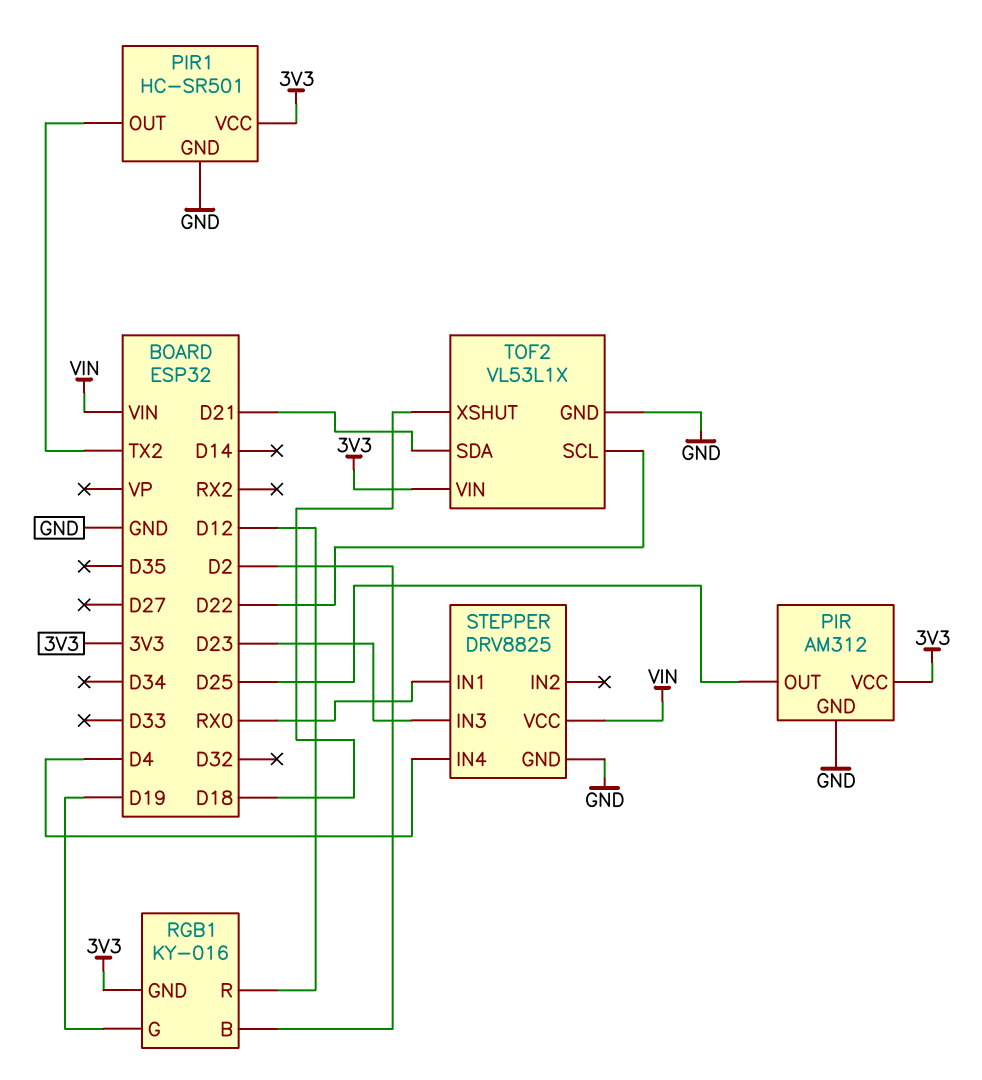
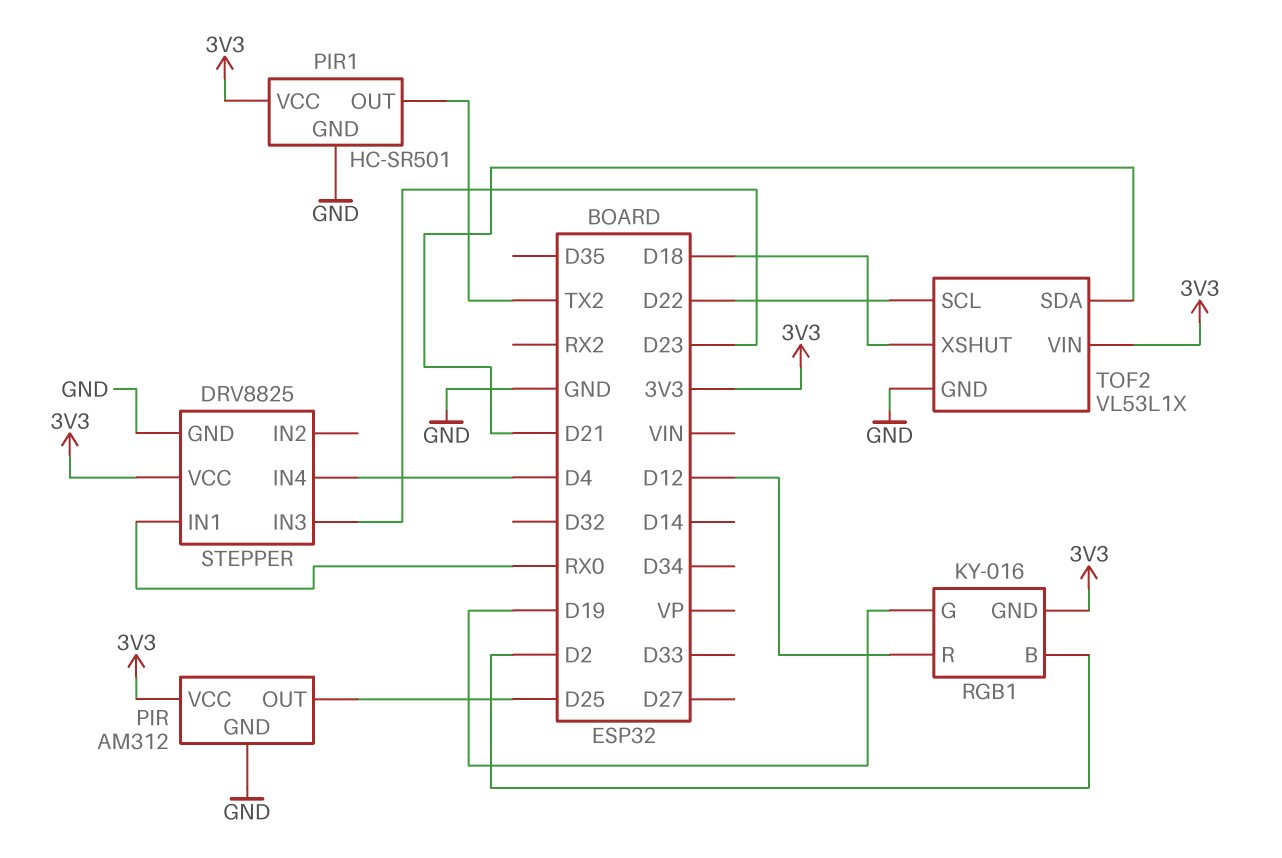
STEPPER pin VCC: VIN -> 3V3

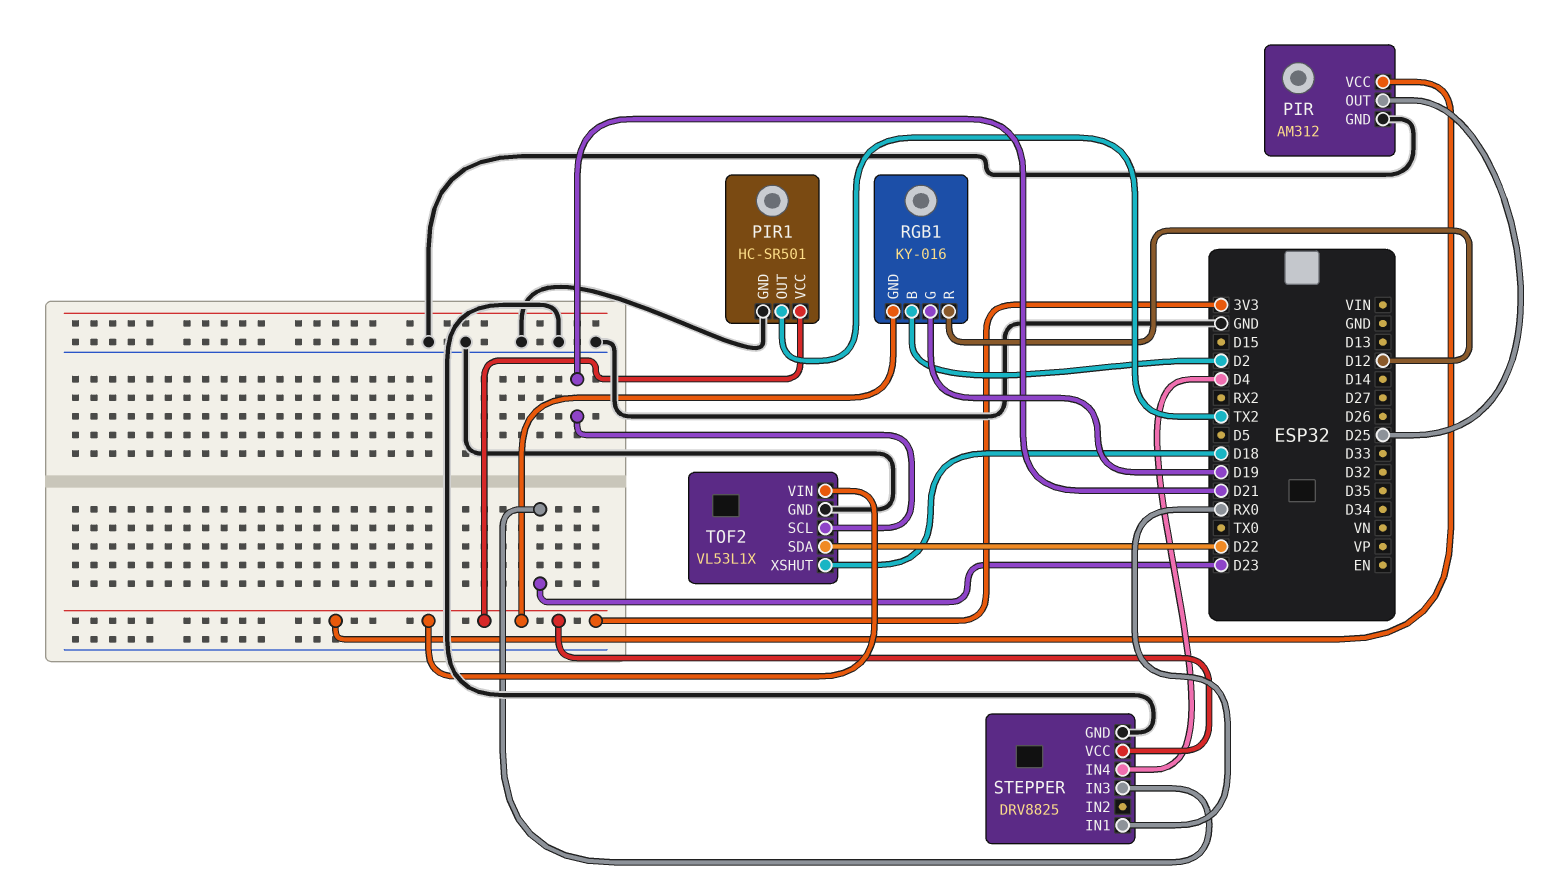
TOF2 pin SCL: D22 -> D21
TOF2 pin SDA: D21 -> D22

